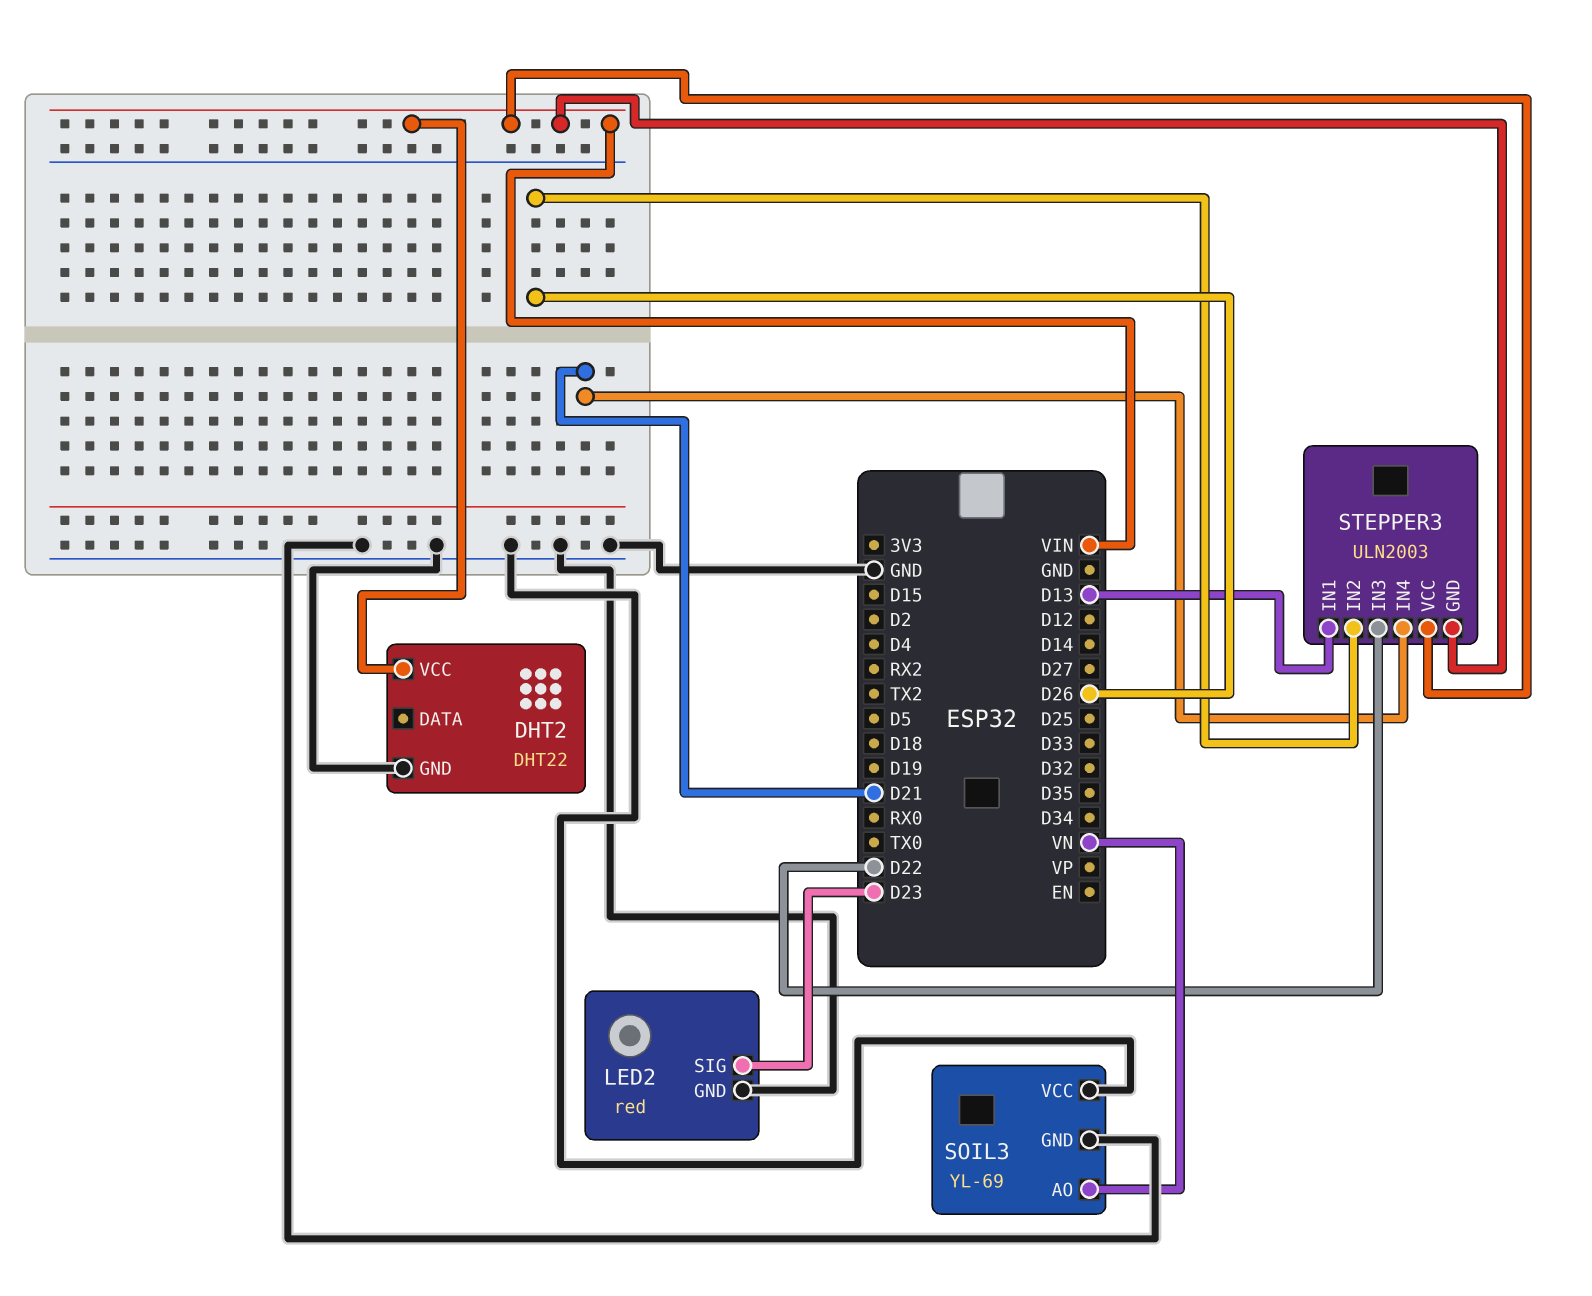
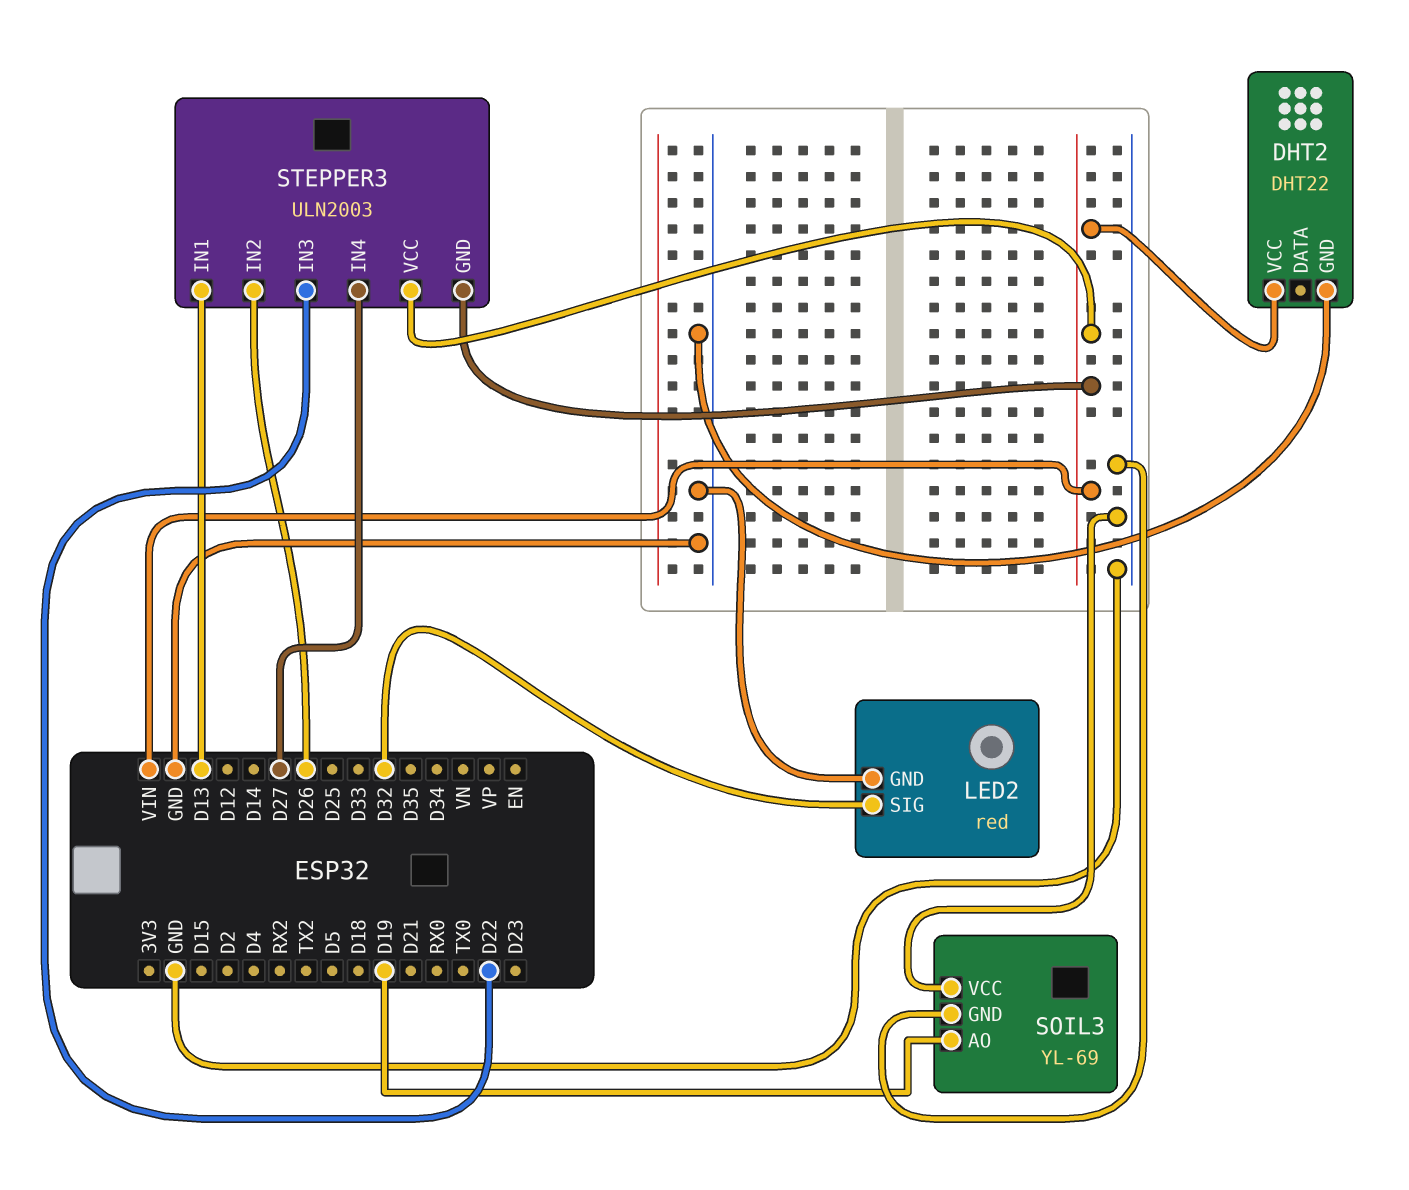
LED2 pin SIG: D23 -> D32
SOIL3 pin AO: VN -> D19
STEPPER3 pin IN4: D21 -> D27

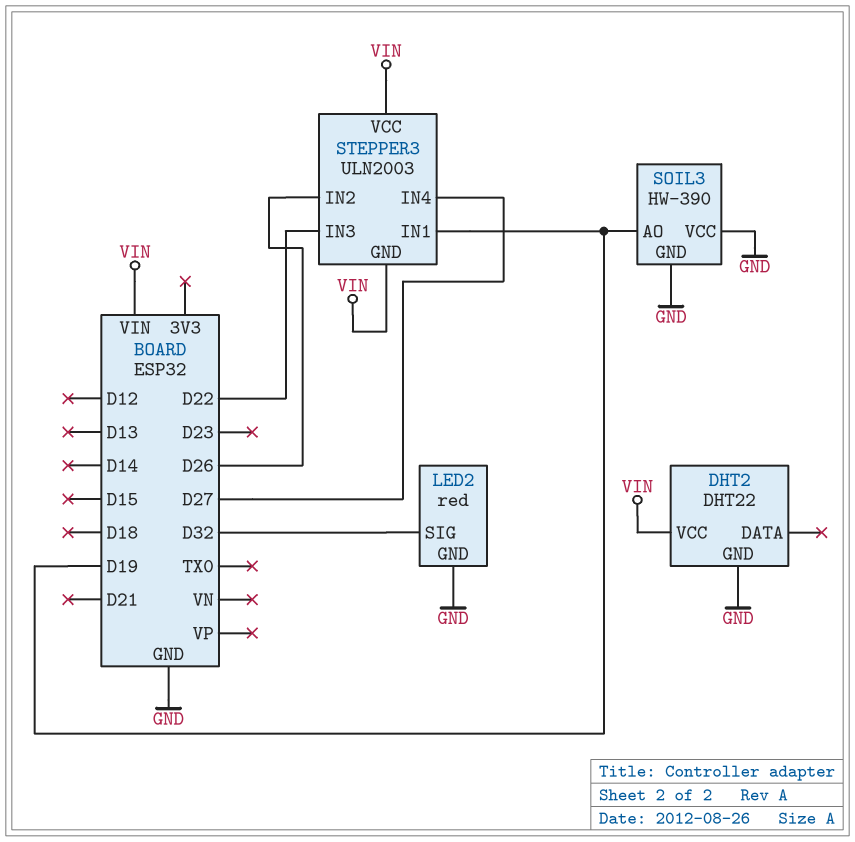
SOIL3: YL-69 -> HW-390
STEPPER3 pin IN1: D13 -> D19

